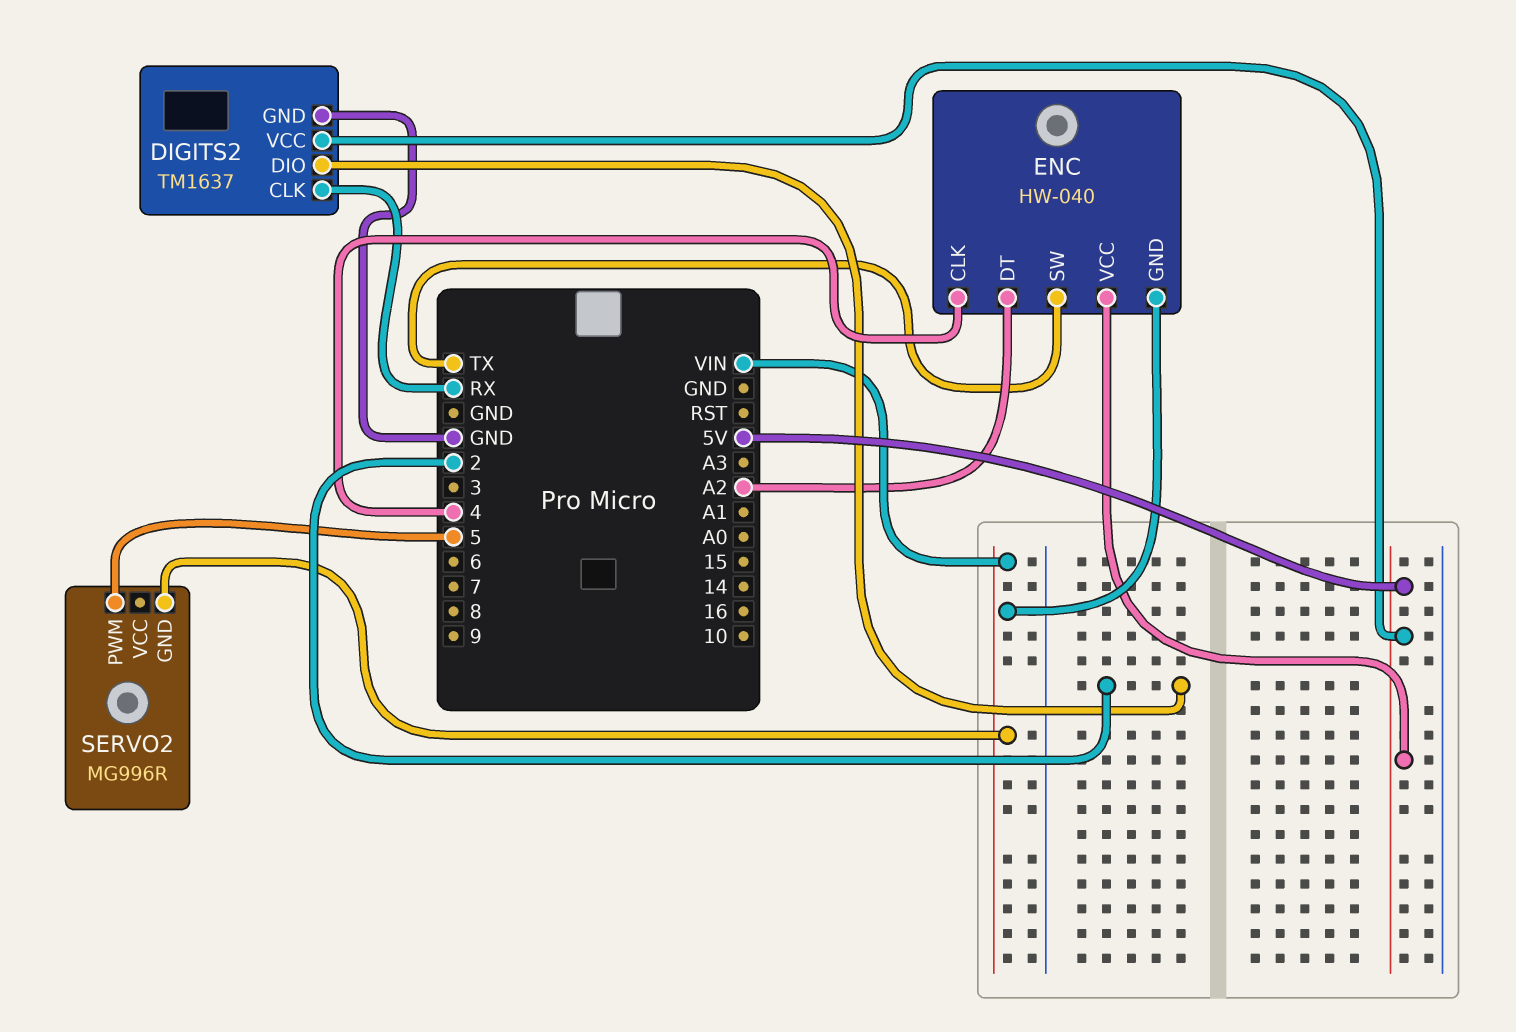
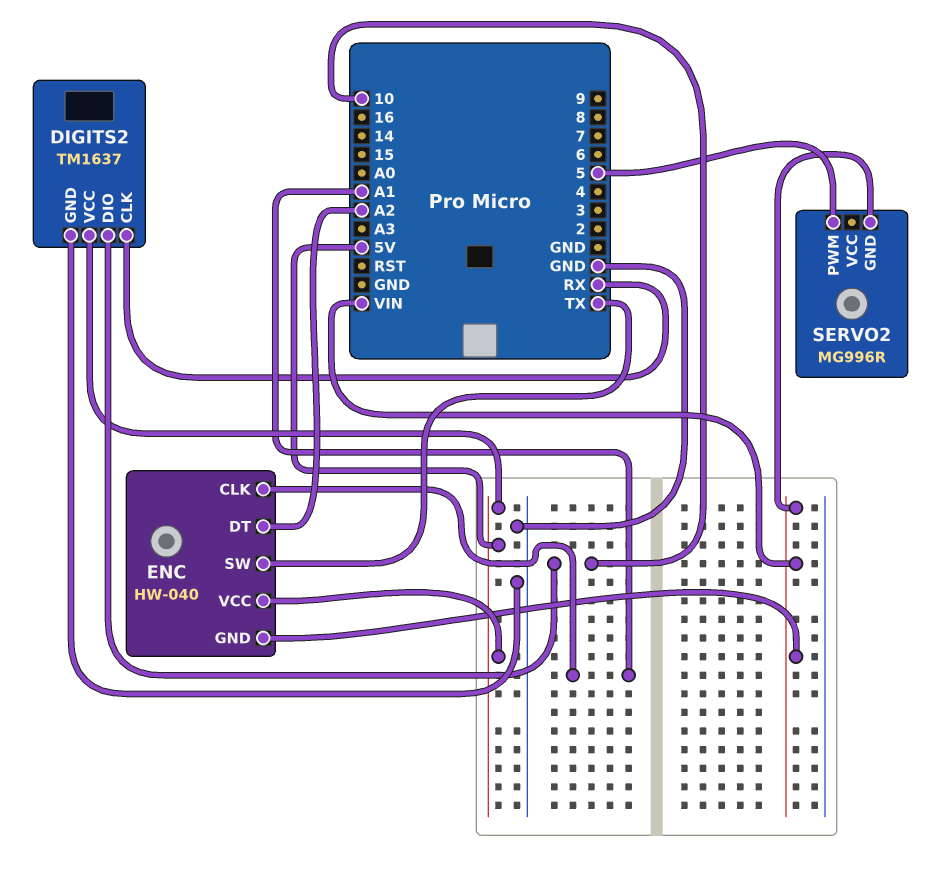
DIGITS2 pin DIO: 2 -> 10
ENC pin CLK: 4 -> A1

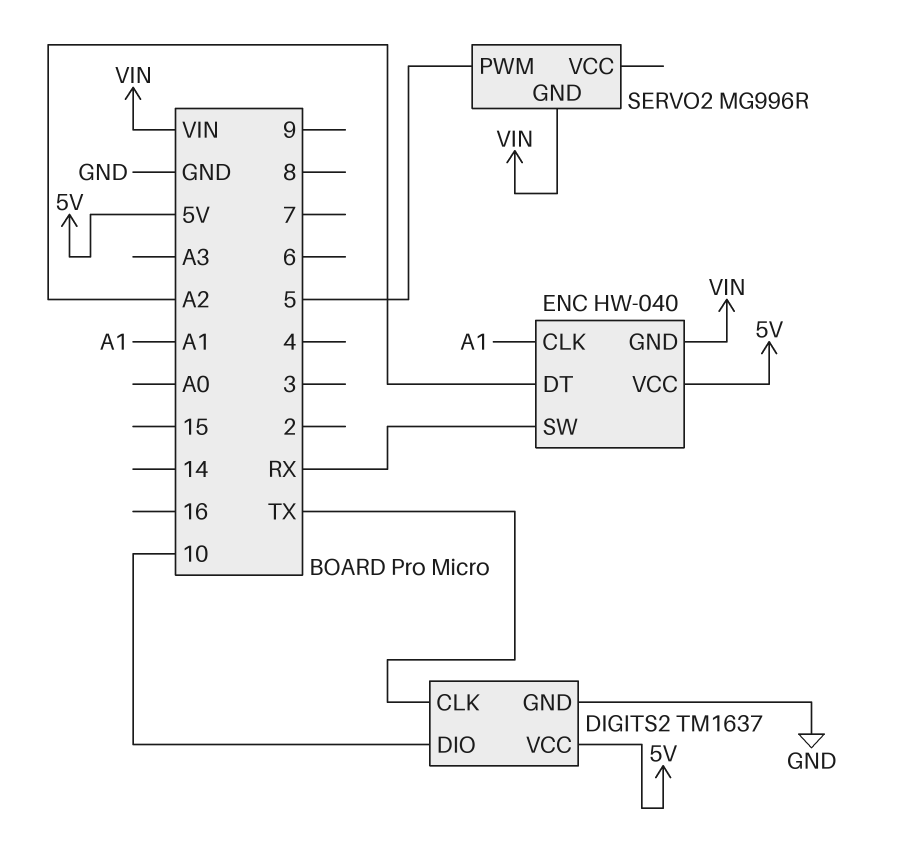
DIGITS2 pin CLK: RX -> TX
ENC pin SW: TX -> RX

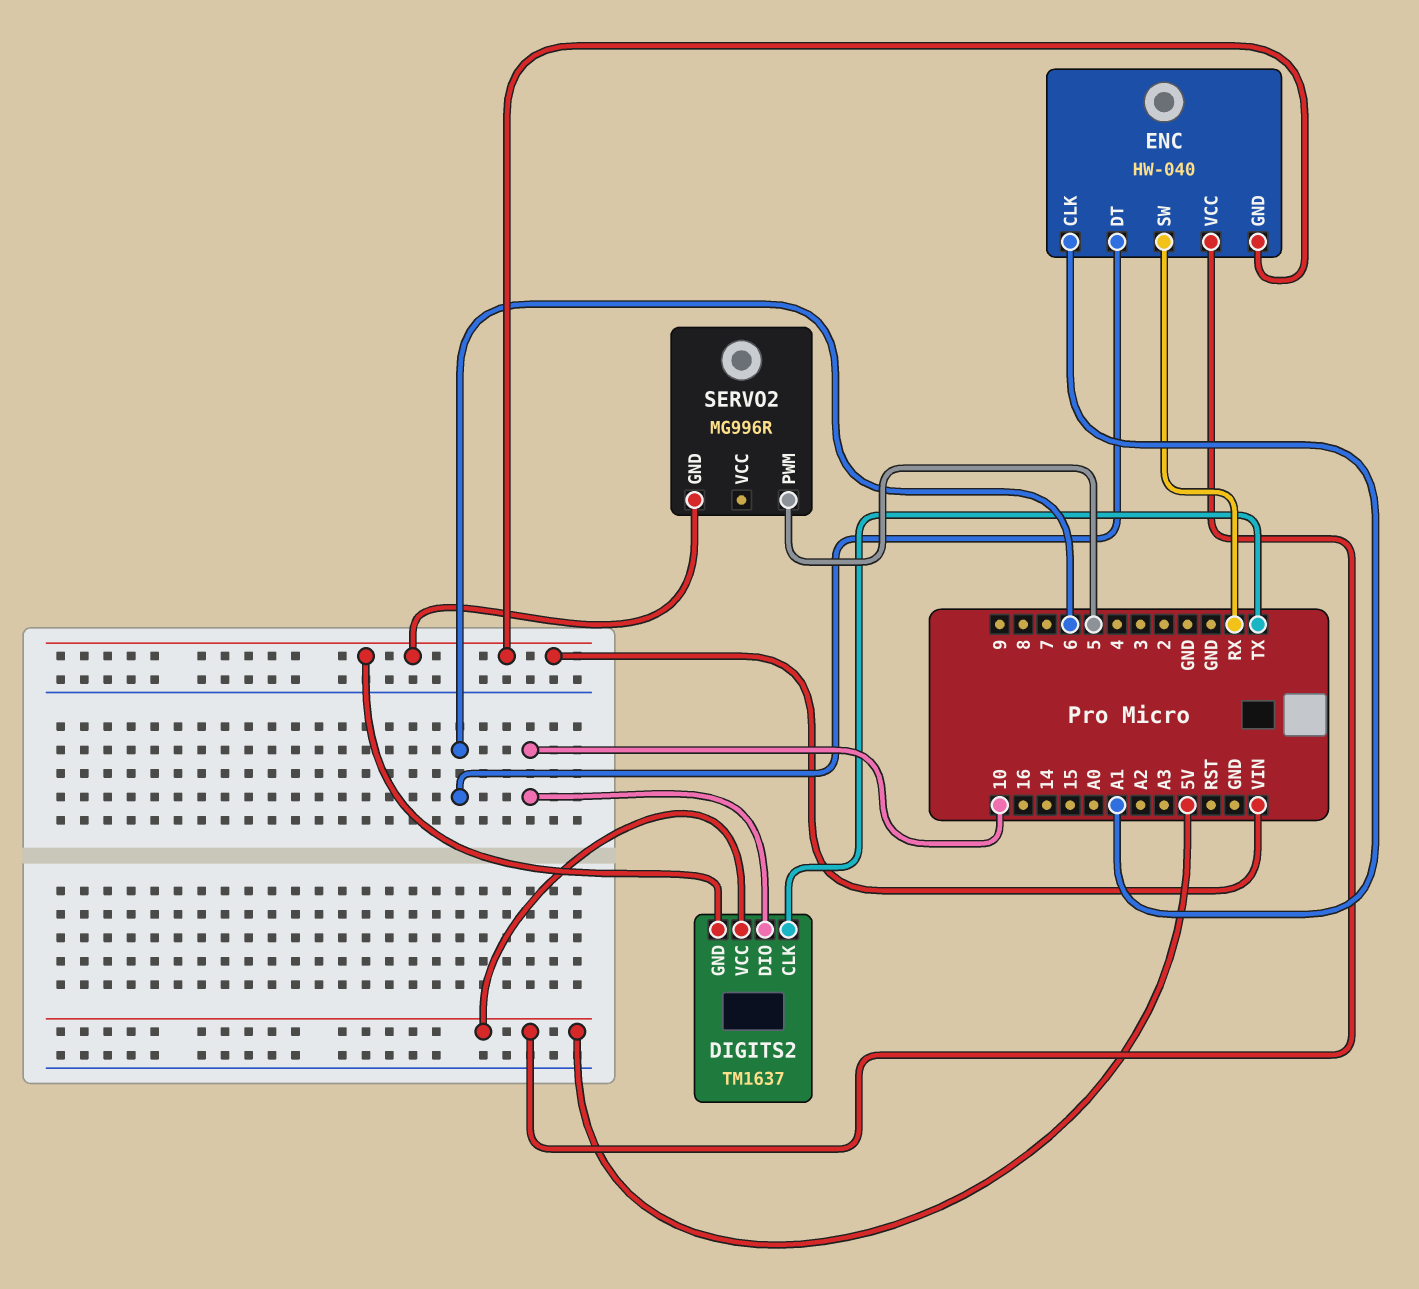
DIGITS2 pin GND: GND -> VIN
ENC pin DT: A2 -> 6

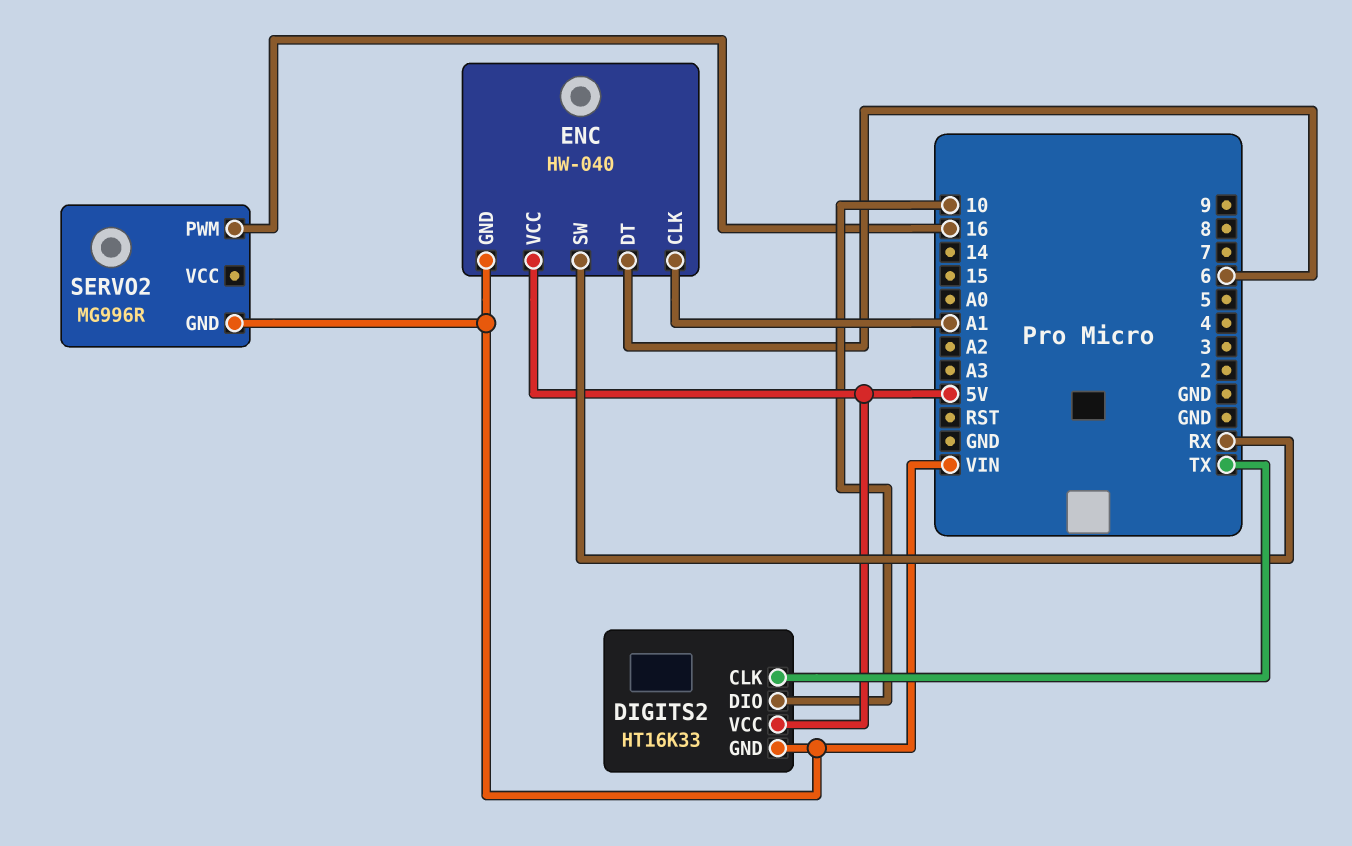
DIGITS2: TM1637 -> HT16K33
SERVO2 pin PWM: 5 -> 16

